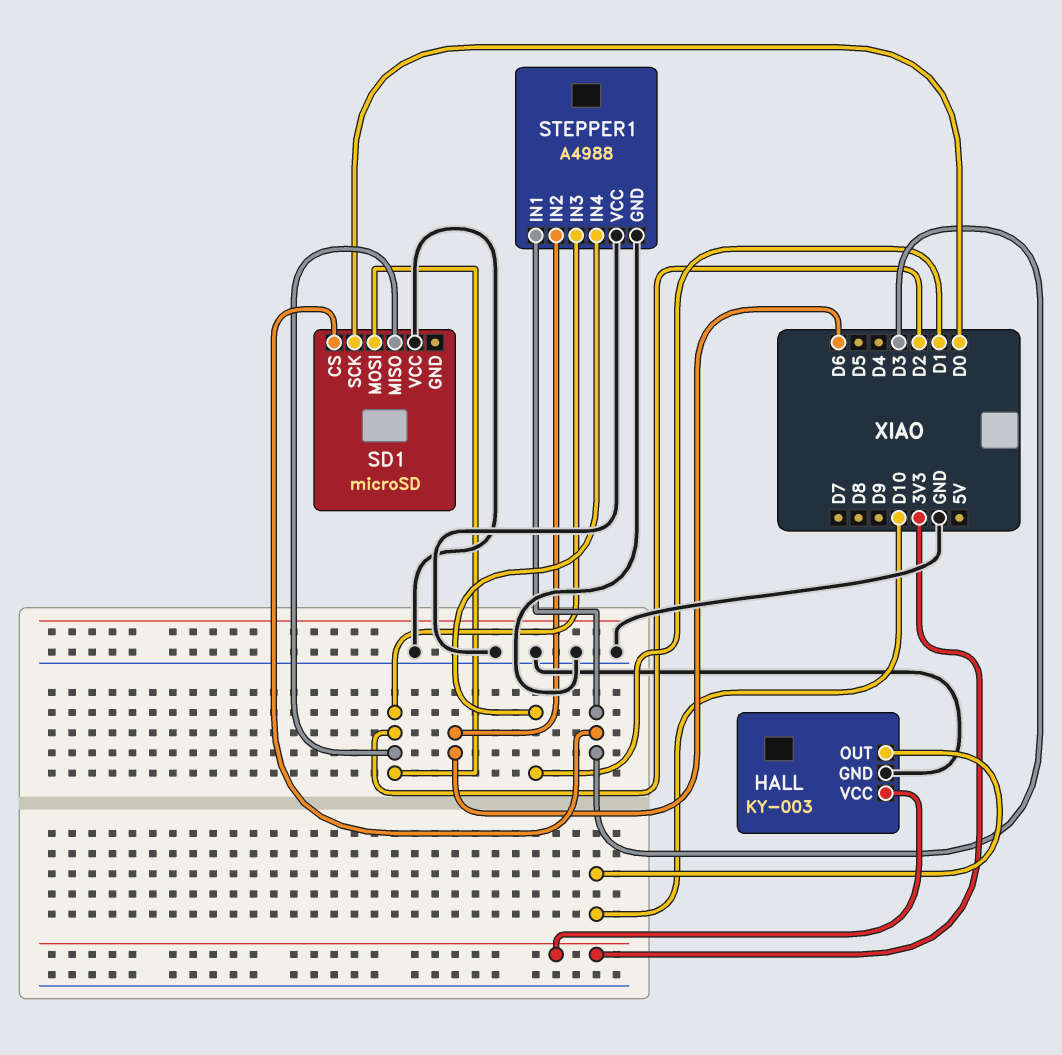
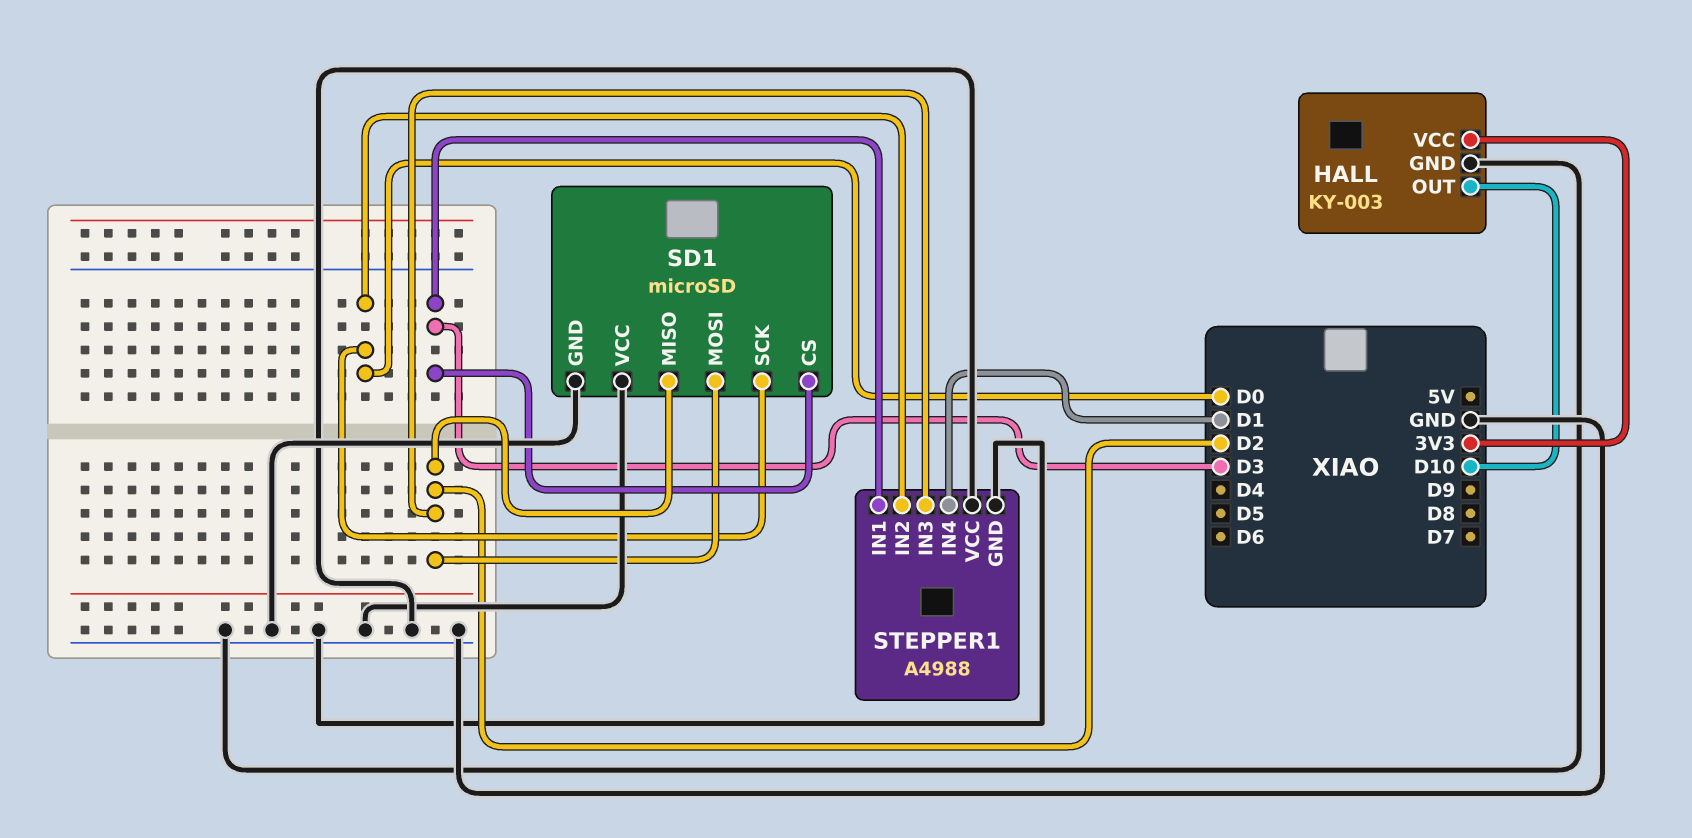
SD1 pin GND: none -> GND
STEPPER1 pin IN2: D6 -> D0

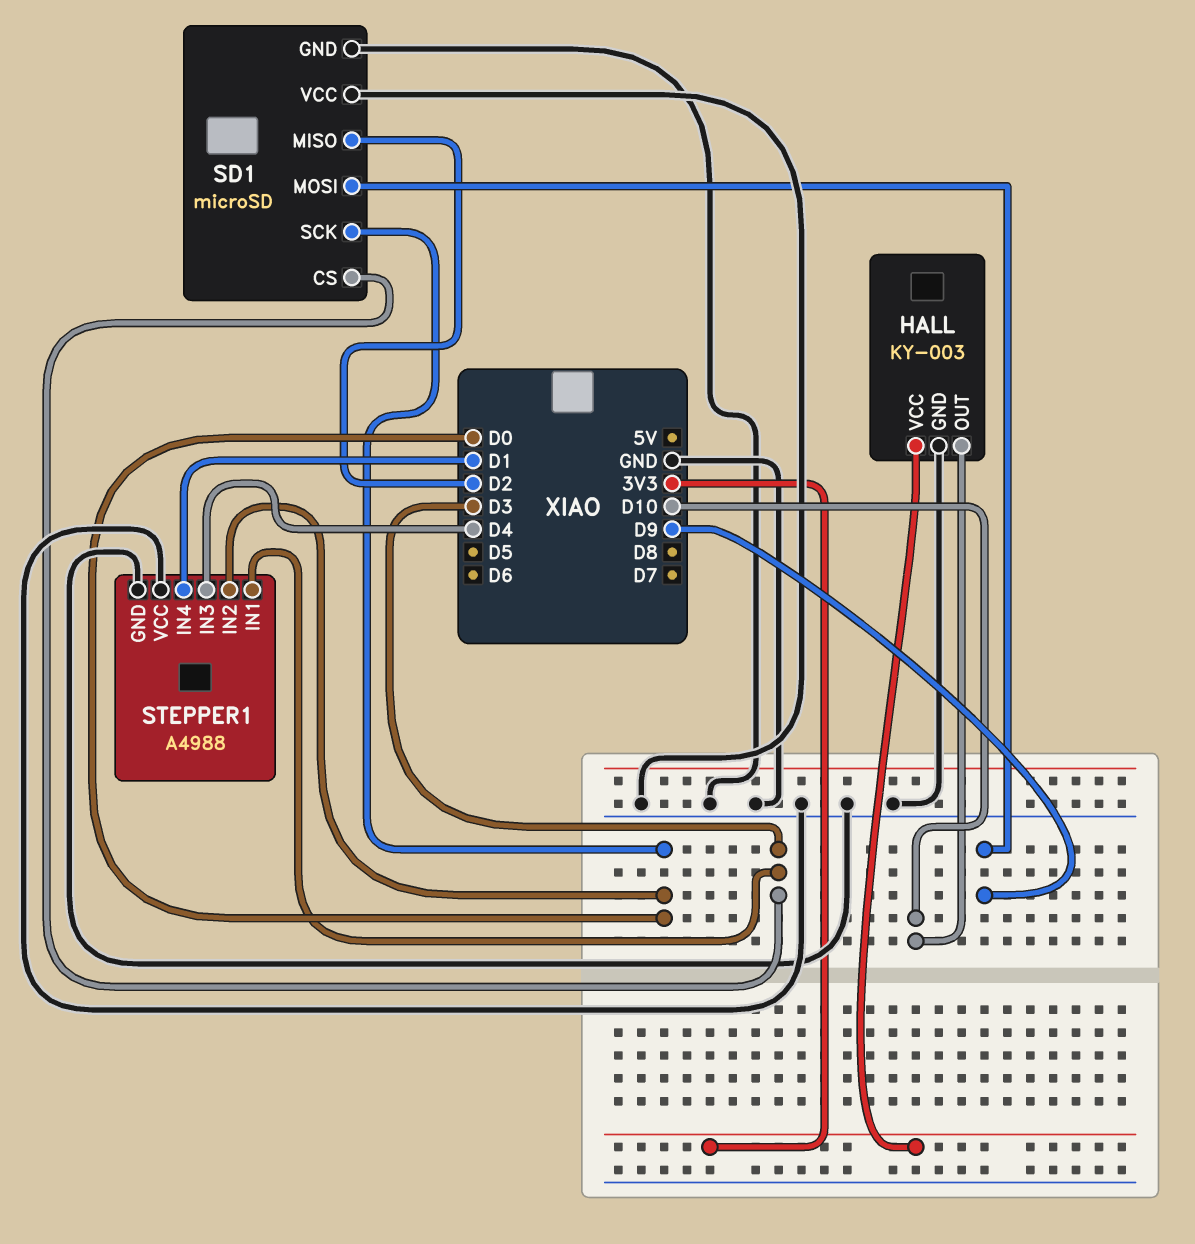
SD1 pin MOSI: D2 -> D9
STEPPER1 pin IN3: D2 -> D4

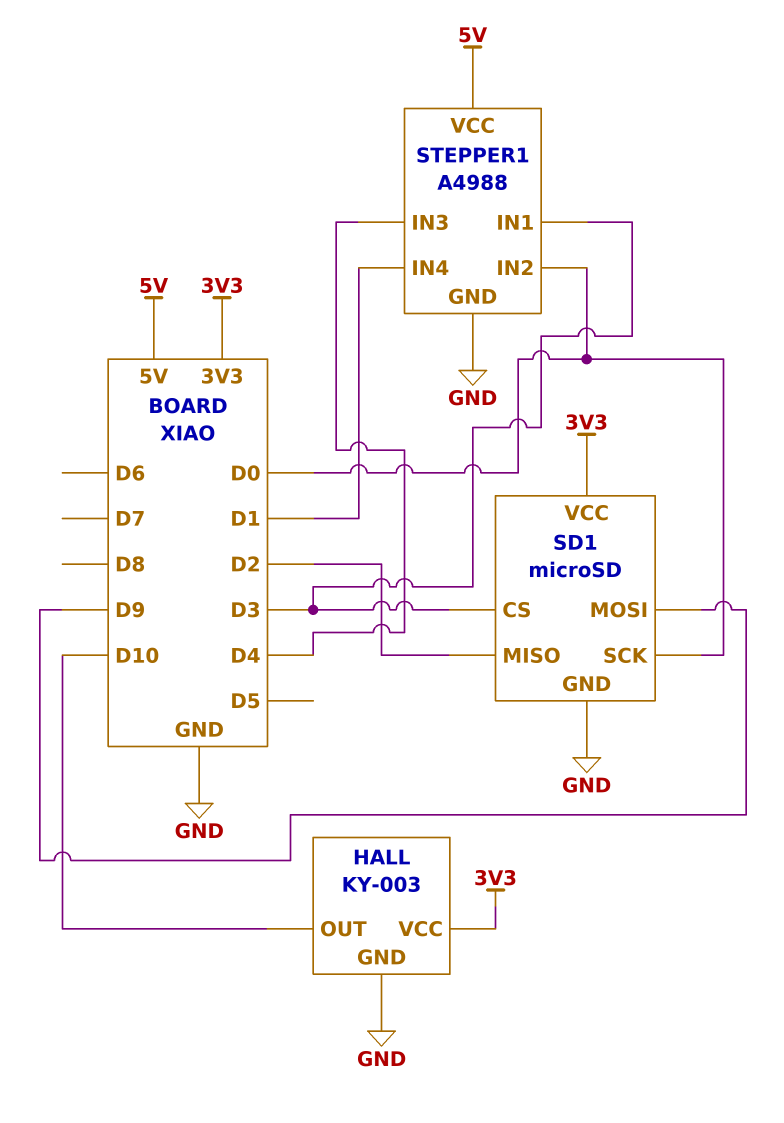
SD1 pin VCC: GND -> 3V3
STEPPER1 pin VCC: GND -> 5V

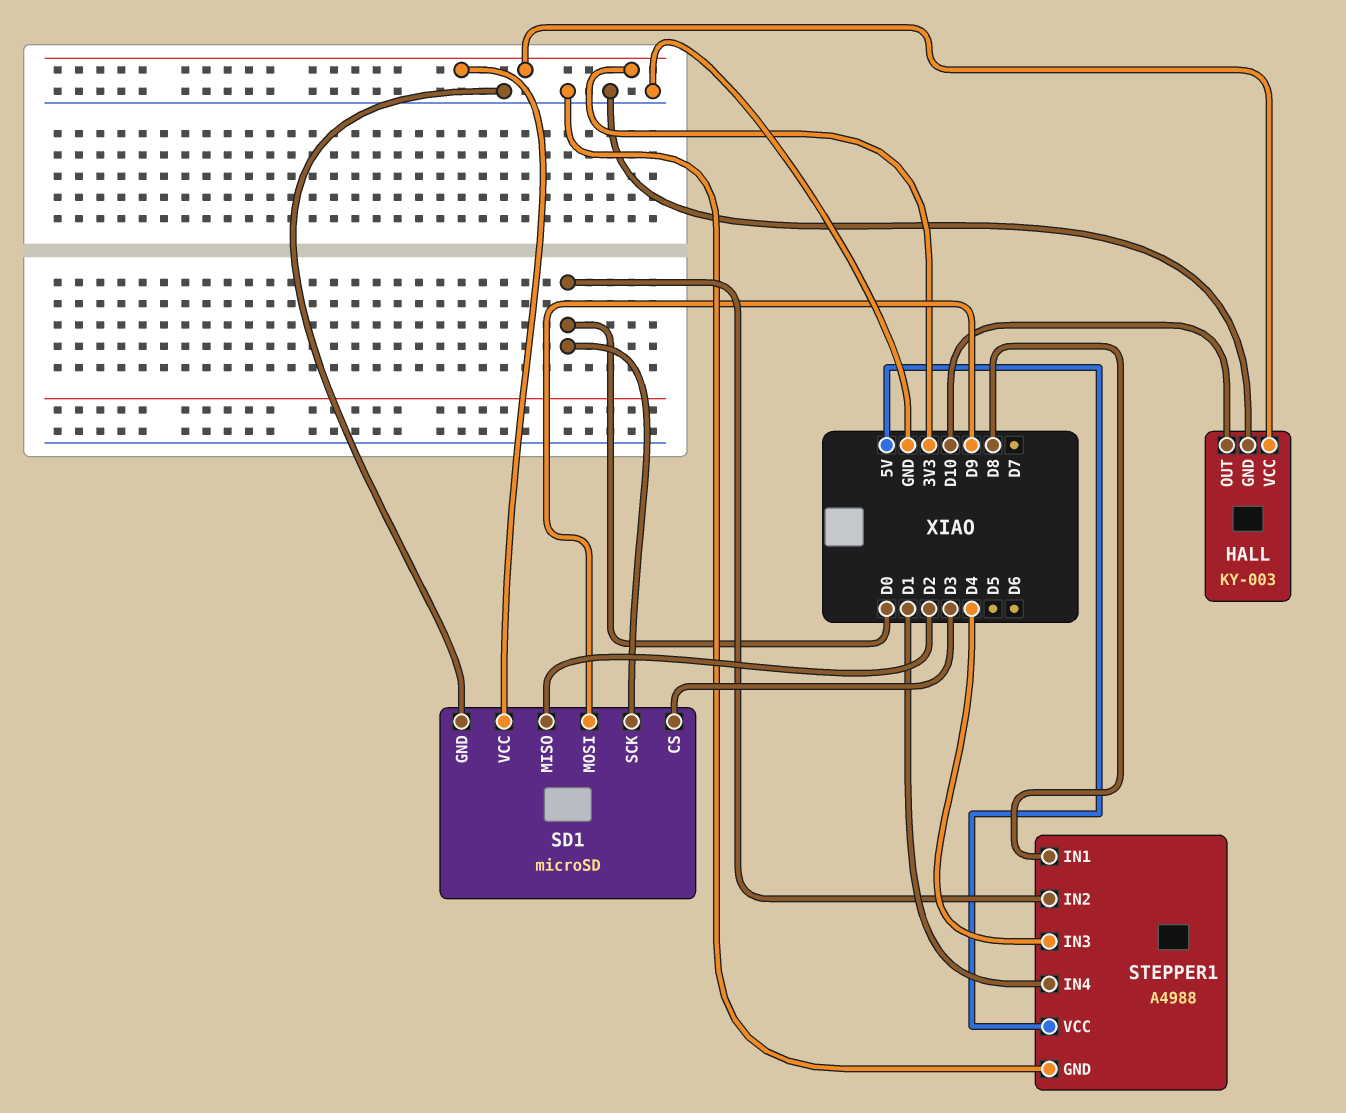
STEPPER1 pin IN1: D3 -> D8

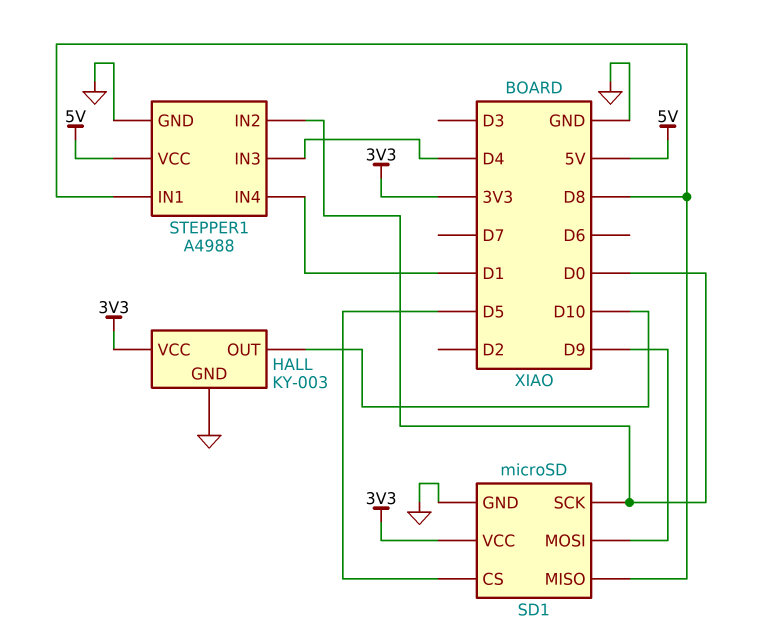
SD1 pin CS: D3 -> D5
SD1 pin MISO: D2 -> D8

